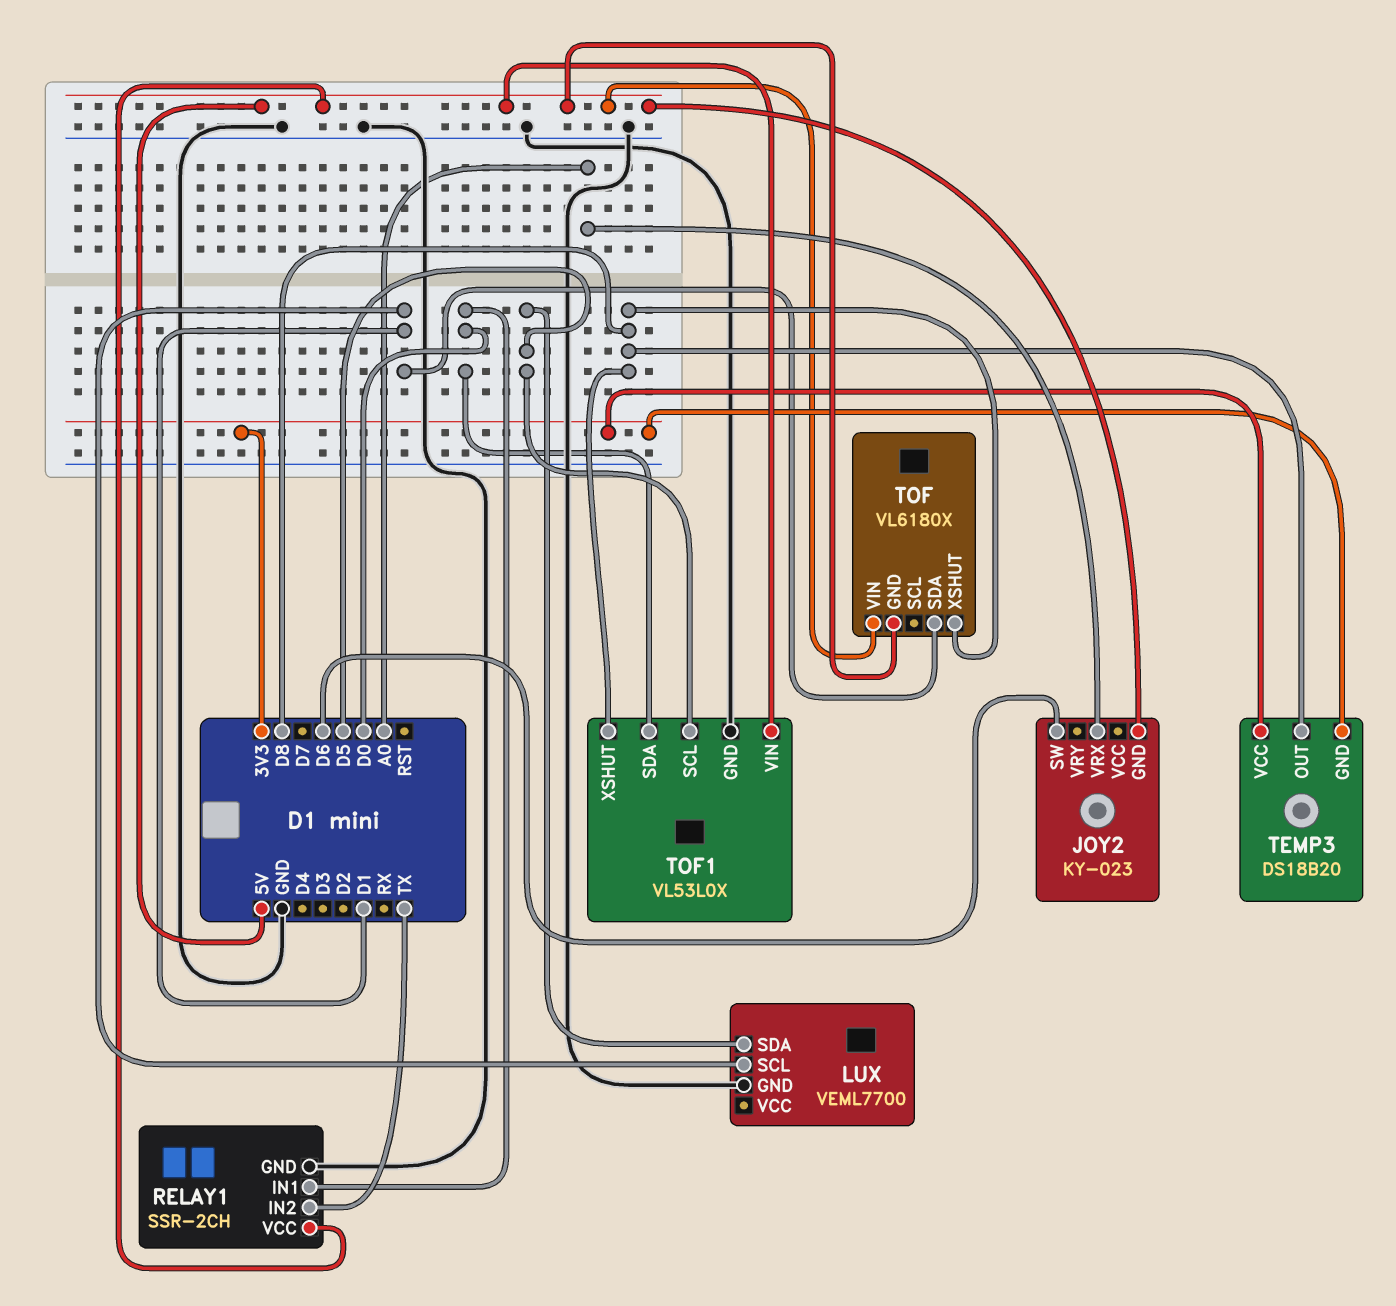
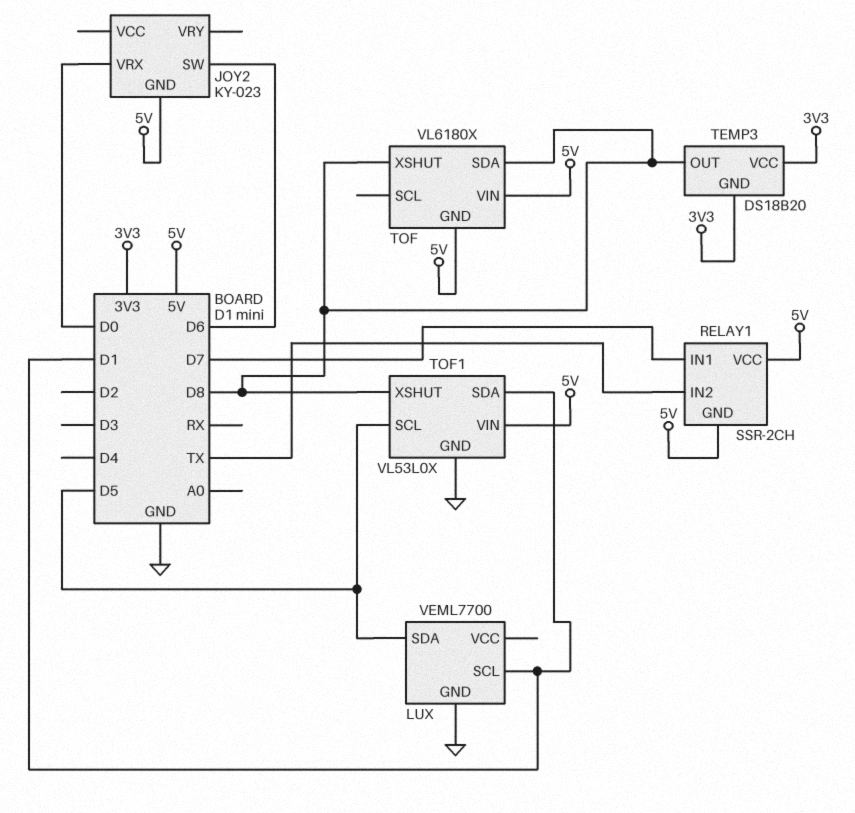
JOY2 pin VRX: A0 -> D0
RELAY1 pin GND: GND -> 5V
RELAY1 pin IN1: D0 -> D7
TOF pin SDA: D1 -> D8
TOF1 pin SDA: D0 -> D1

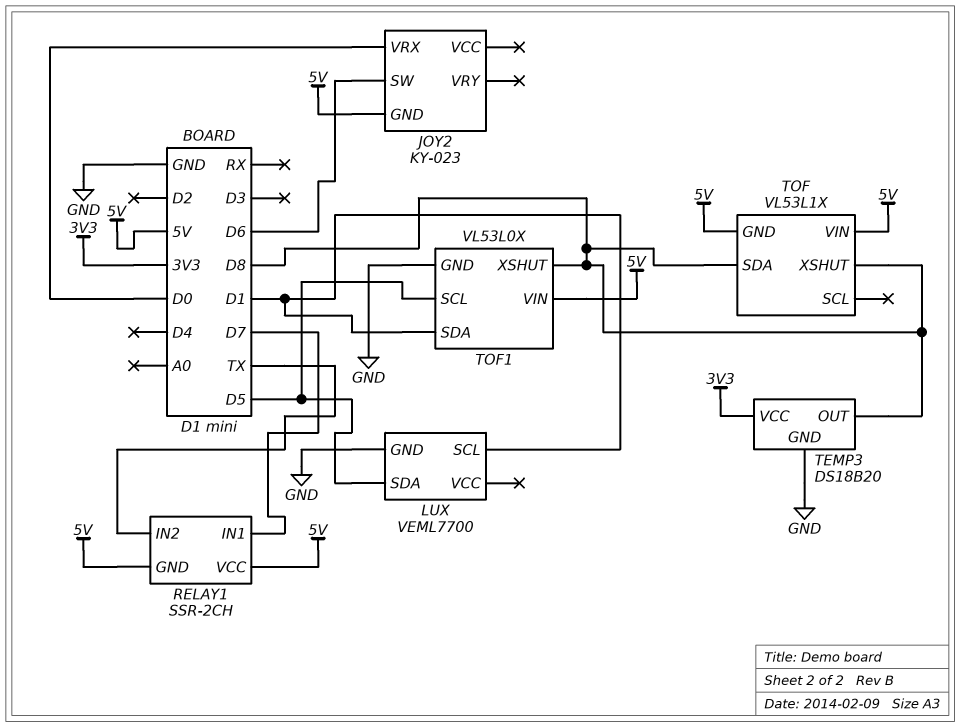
TEMP3 pin GND: 3V3 -> GND
TOF: VL6180X -> VL53L1X

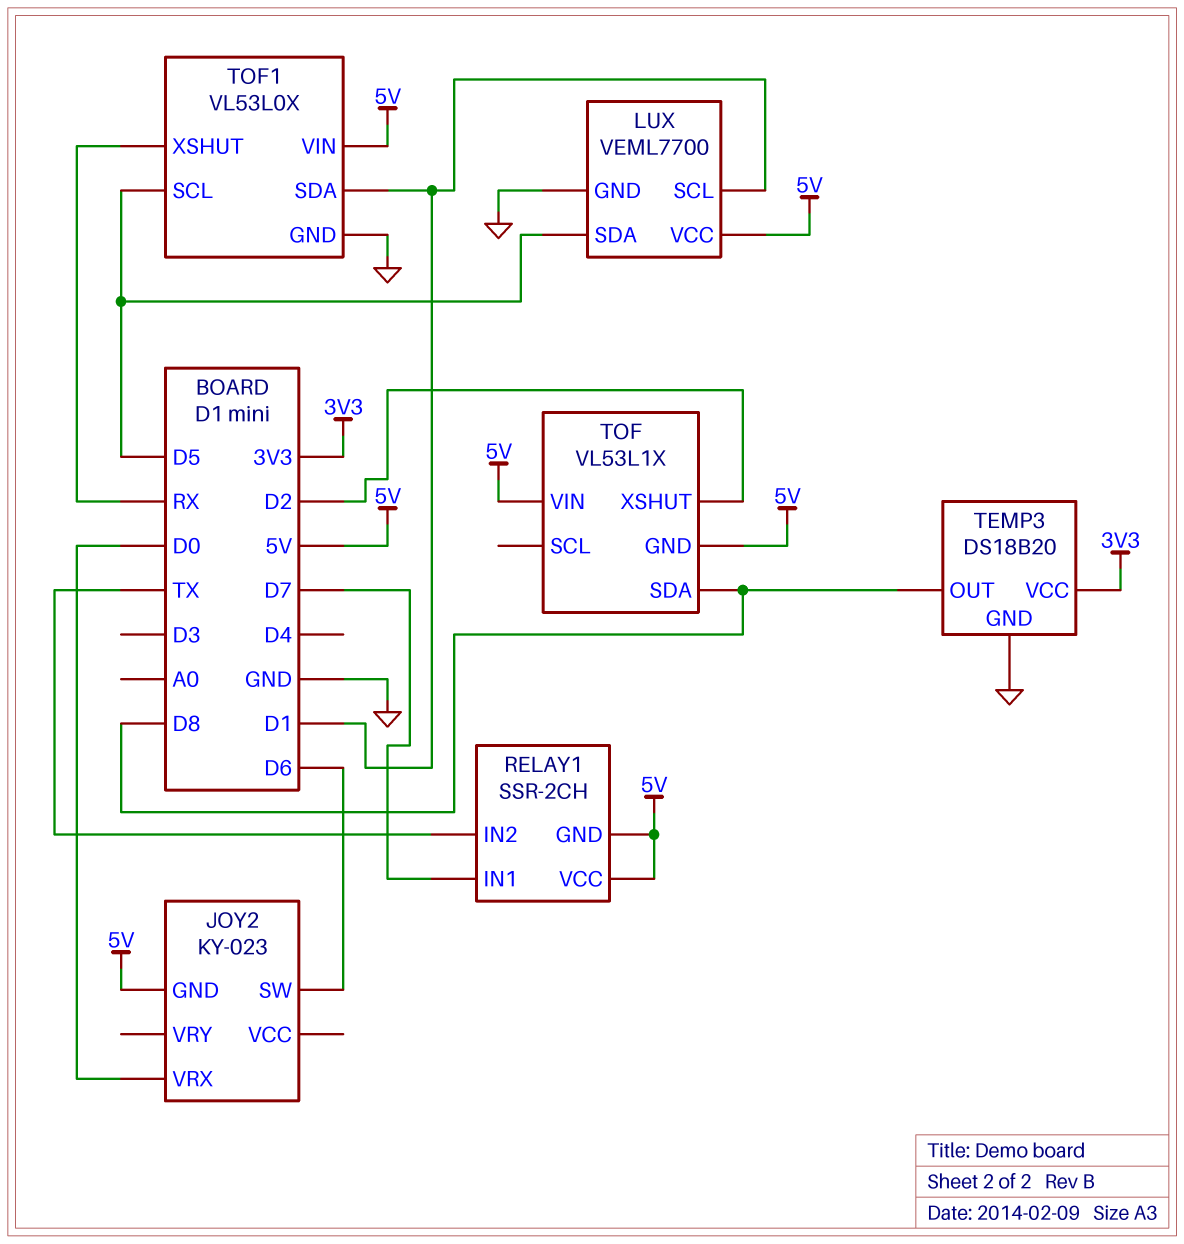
LUX pin VCC: none -> 5V
TOF pin XSHUT: D8 -> D2
TOF1 pin XSHUT: D8 -> RX

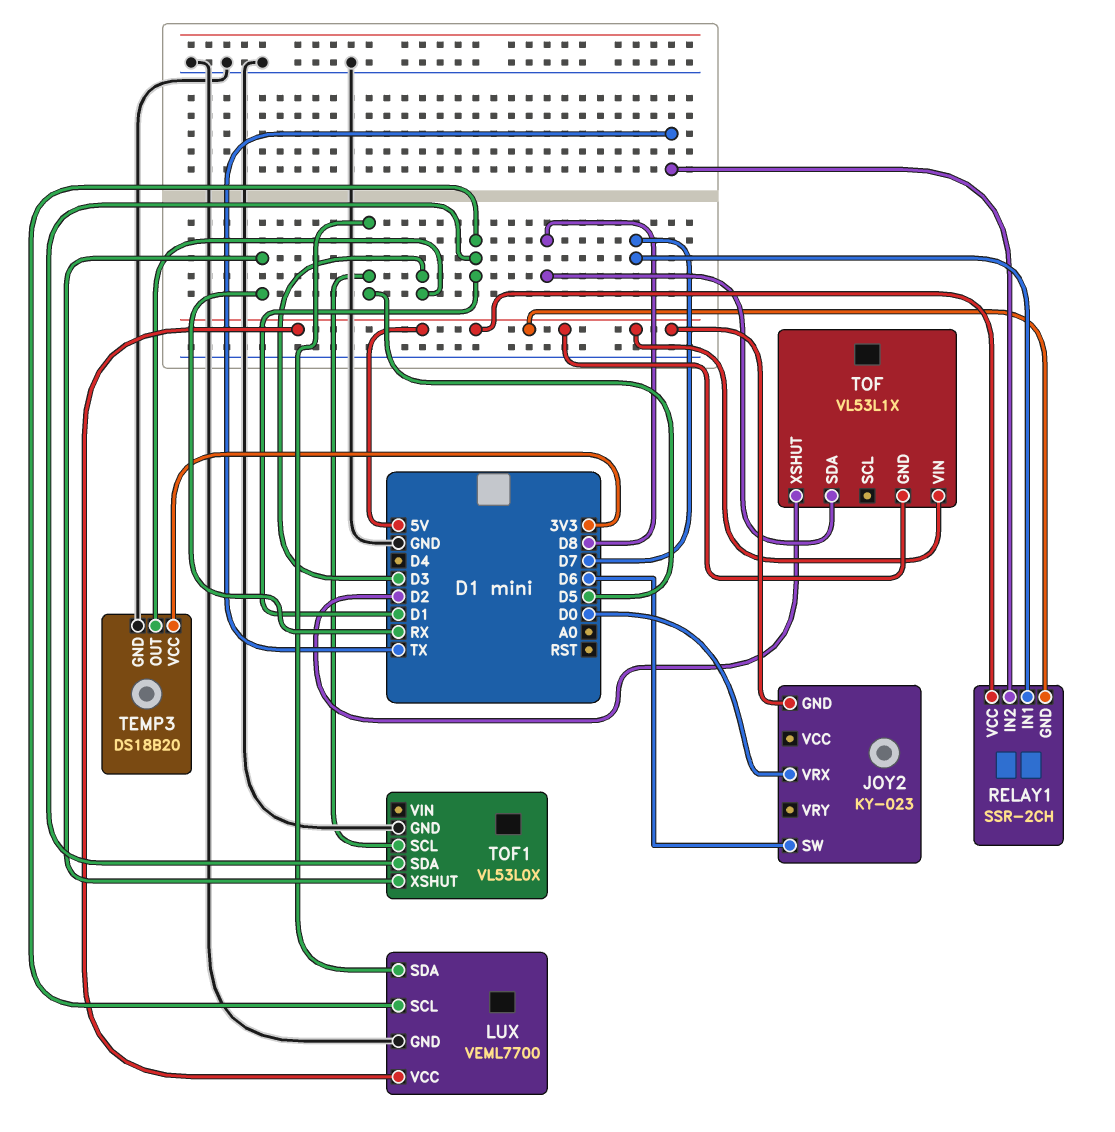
TEMP3 pin OUT: D8 -> D3
TOF1 pin VIN: 5V -> none

